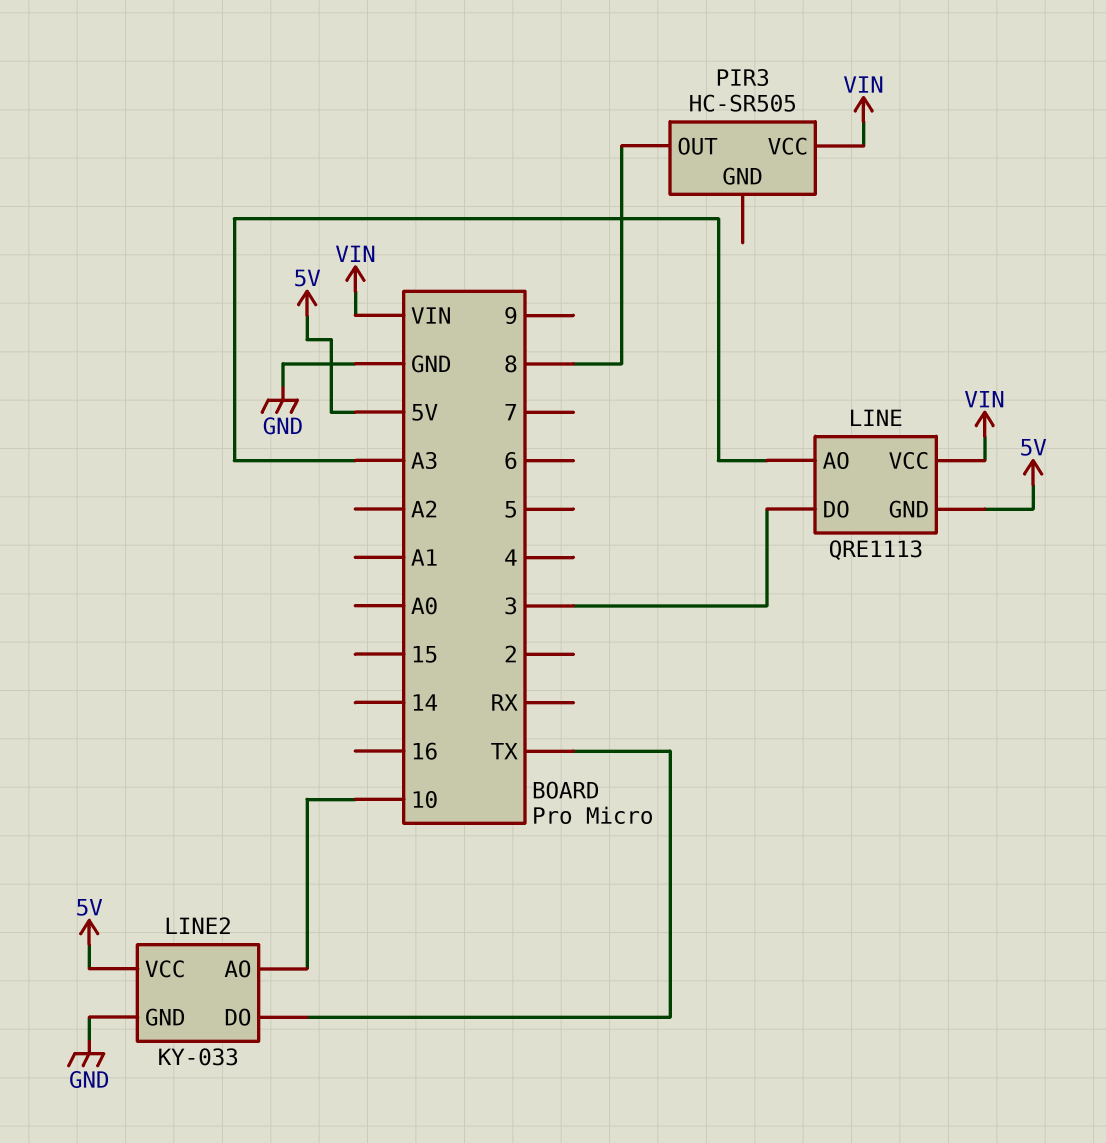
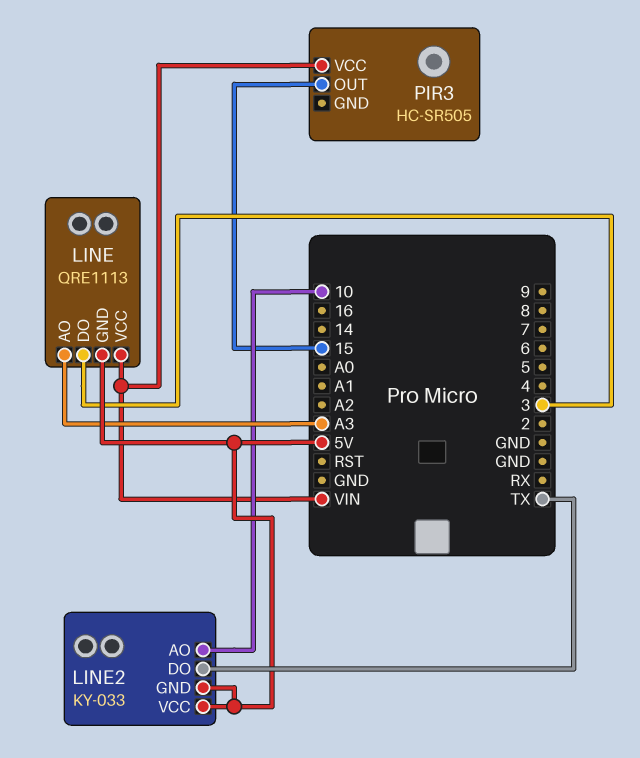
LINE2 pin GND: GND -> 5V
PIR3 pin OUT: 8 -> 15

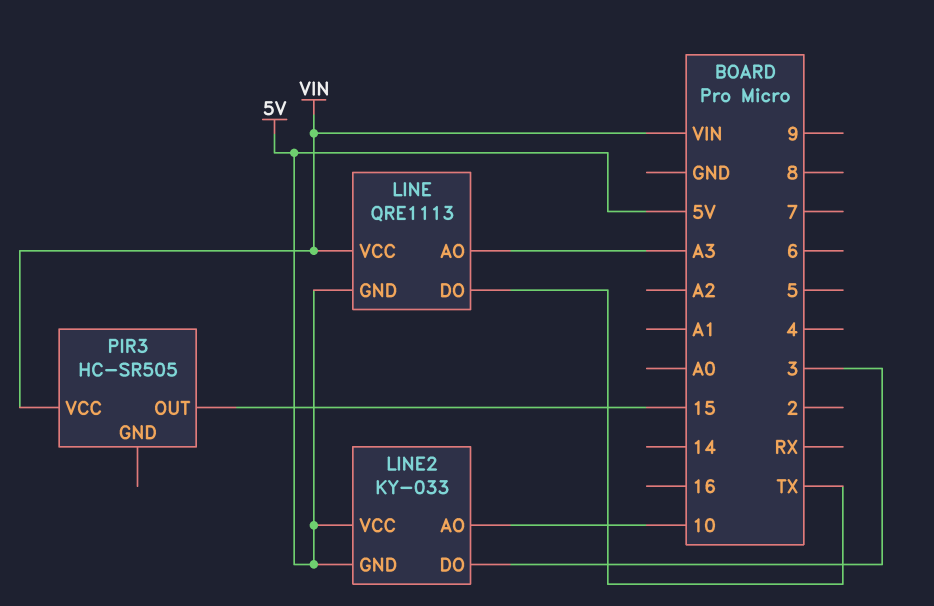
LINE pin DO: 3 -> TX
LINE2 pin DO: TX -> 3

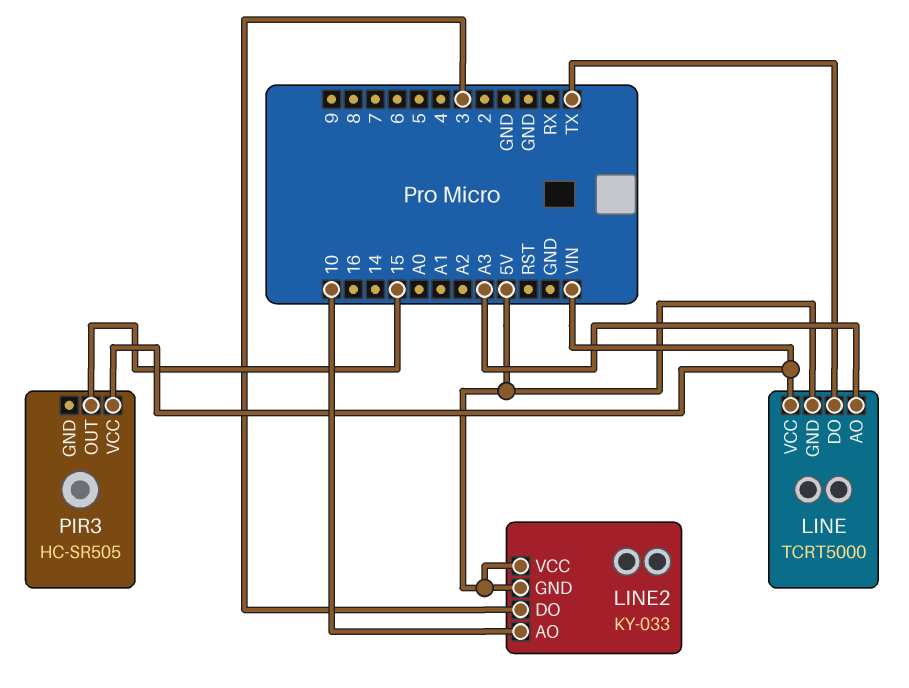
LINE: QRE1113 -> TCRT5000

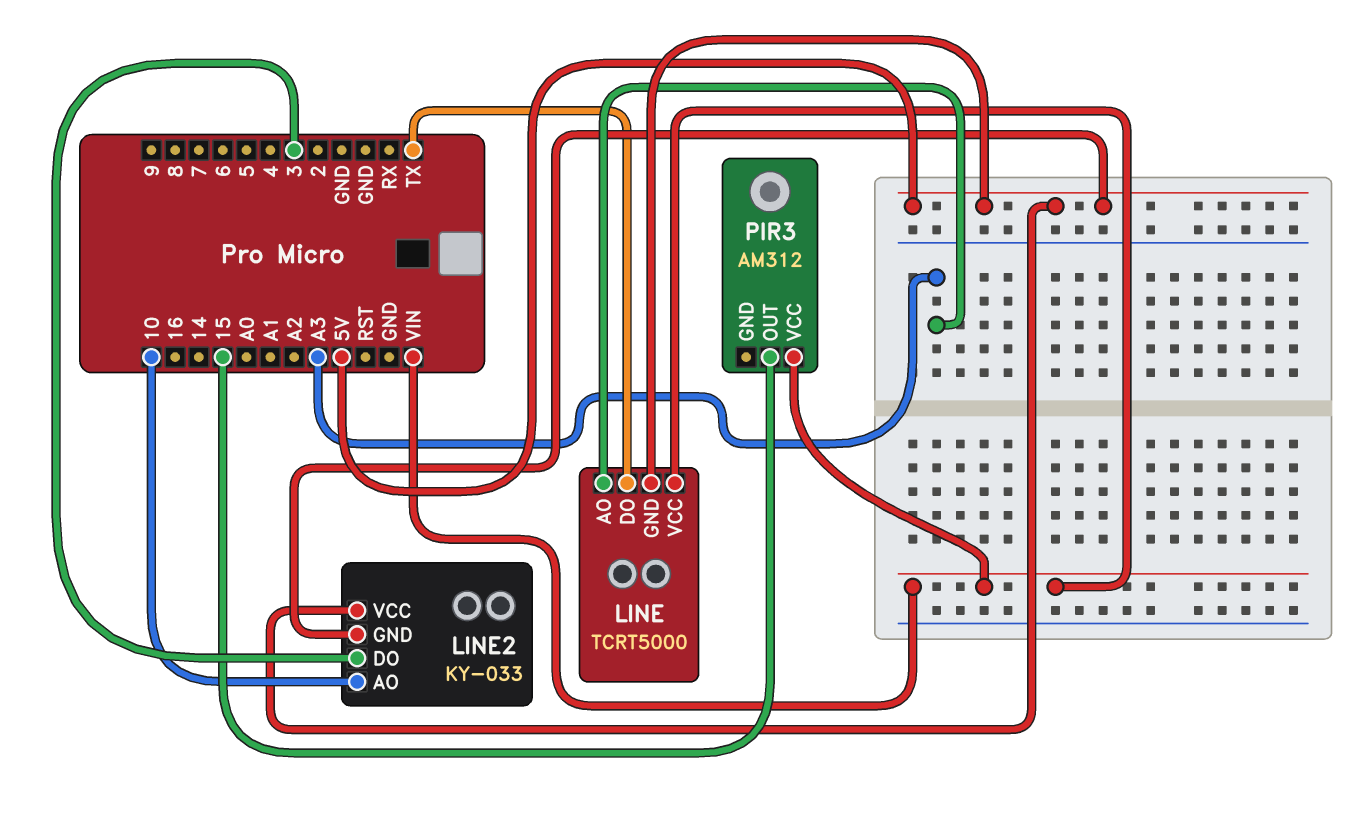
PIR3: HC-SR505 -> AM312

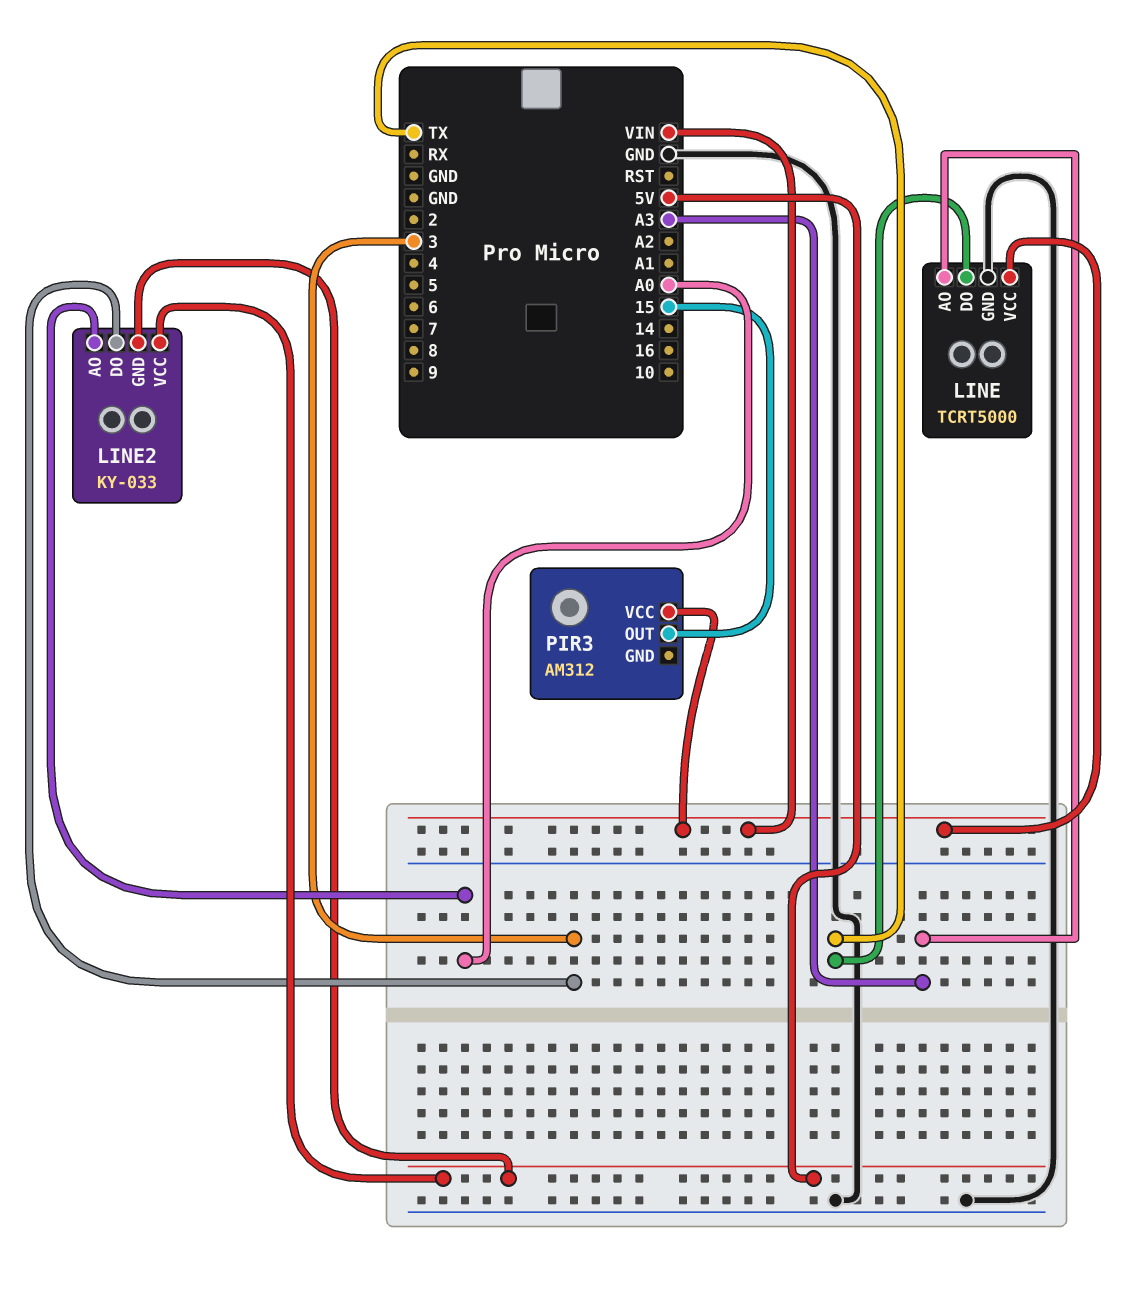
LINE pin GND: 5V -> GND
LINE2 pin AO: 10 -> A0

